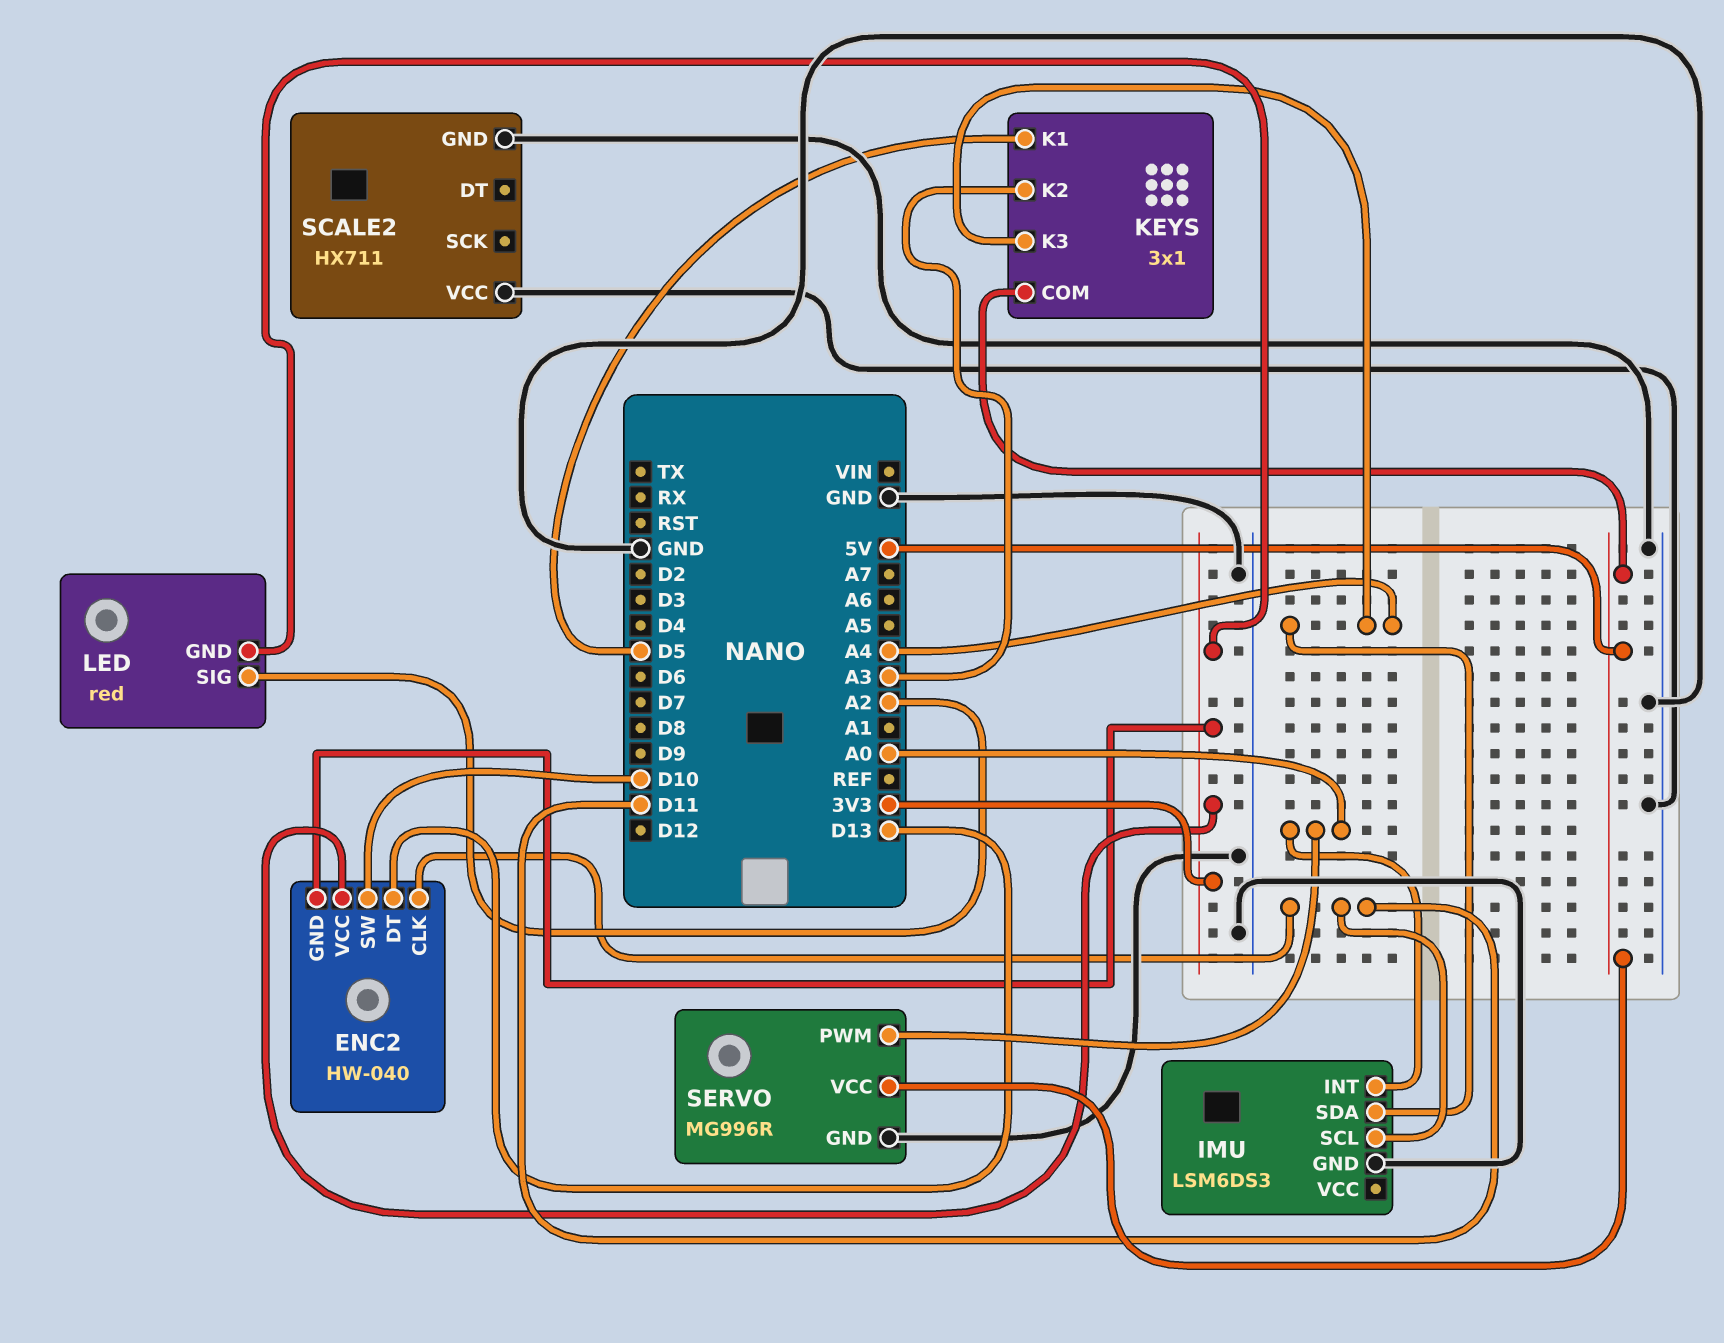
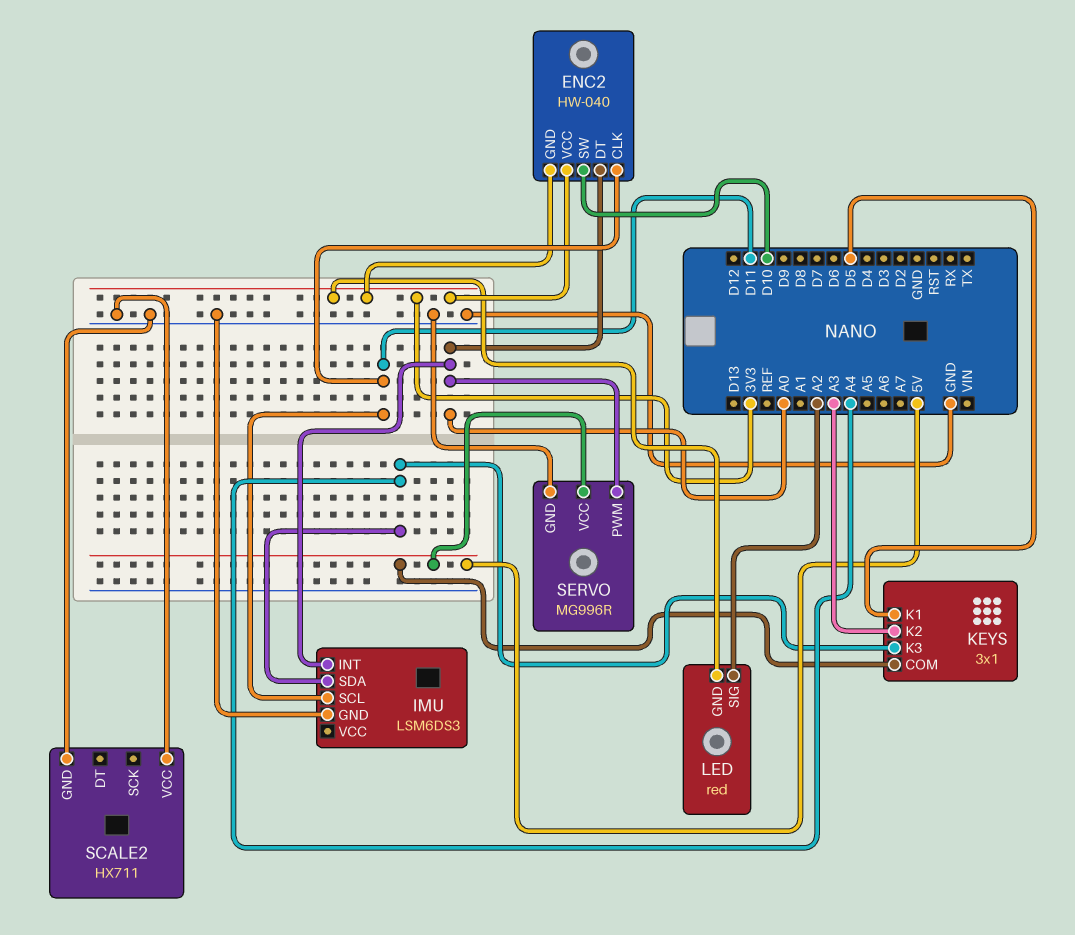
ENC2 pin DT: D13 -> A0

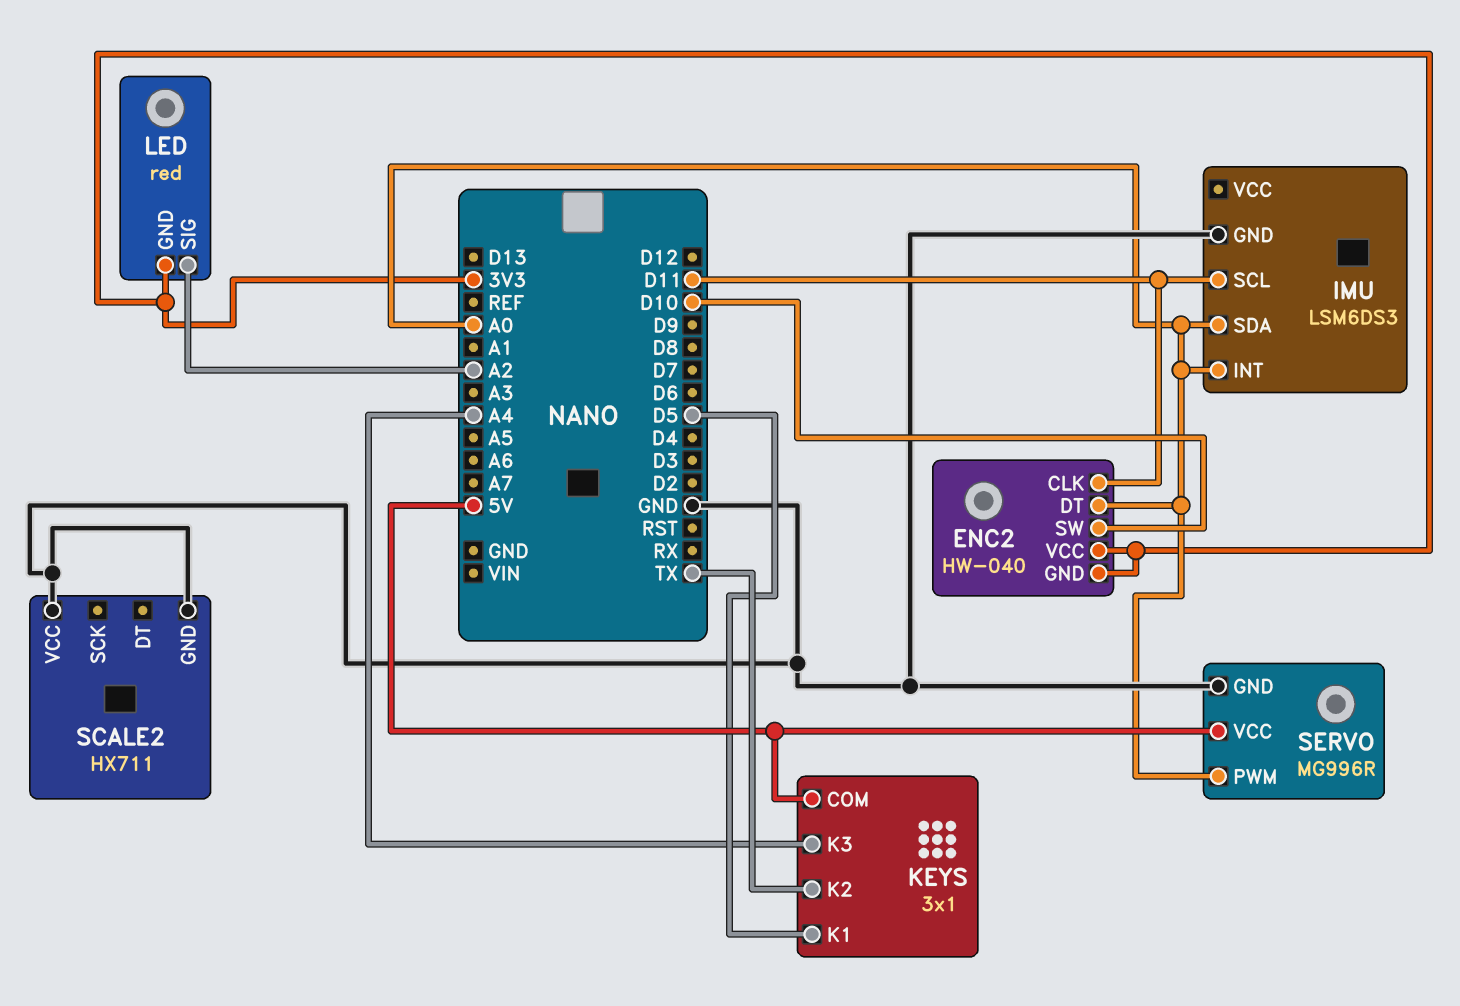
IMU pin SDA: A4 -> A0
KEYS pin K2: A3 -> TX

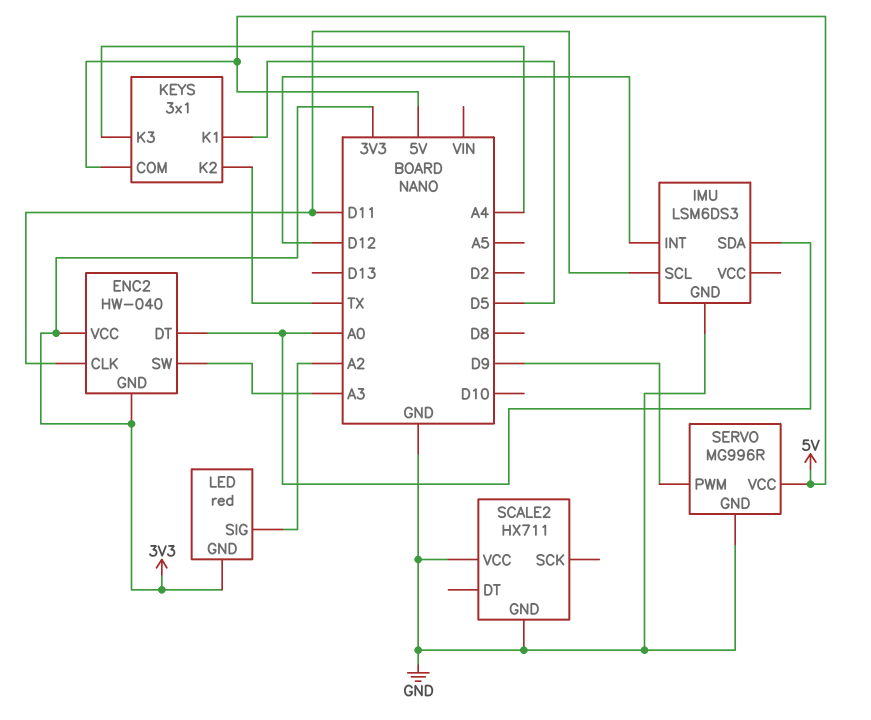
ENC2 pin SW: D10 -> A3
IMU pin INT: A0 -> D12
SERVO pin PWM: A0 -> D9

